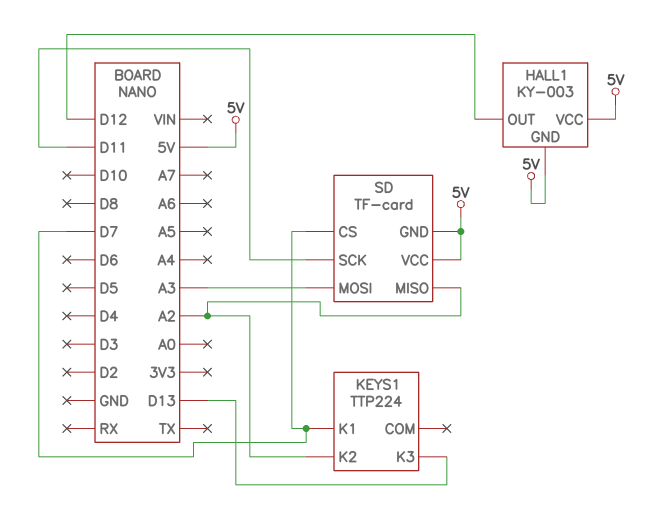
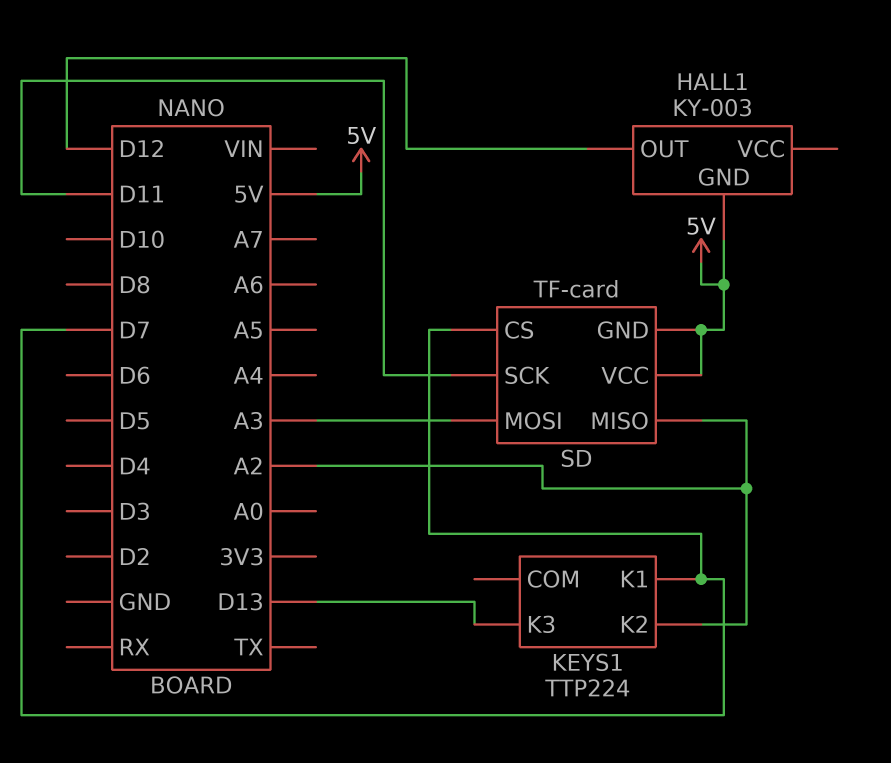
HALL1 pin VCC: 5V -> none

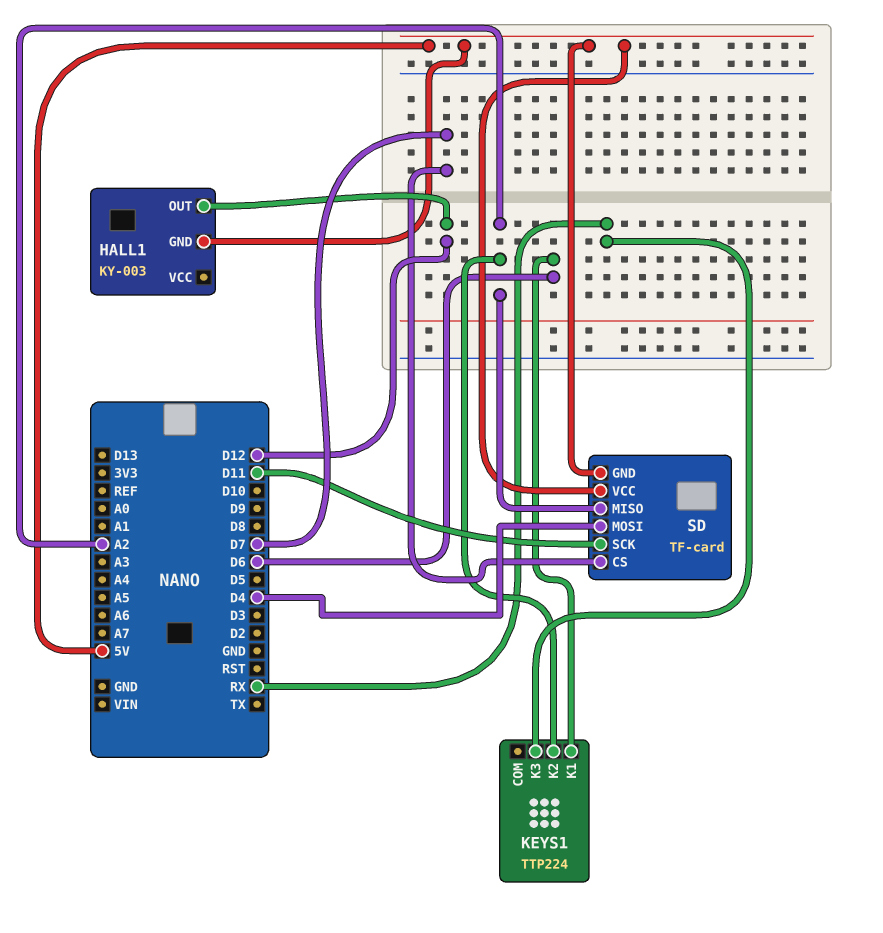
KEYS1 pin K1: D7 -> D6
KEYS1 pin K3: D13 -> RX
SD pin MOSI: A3 -> D4

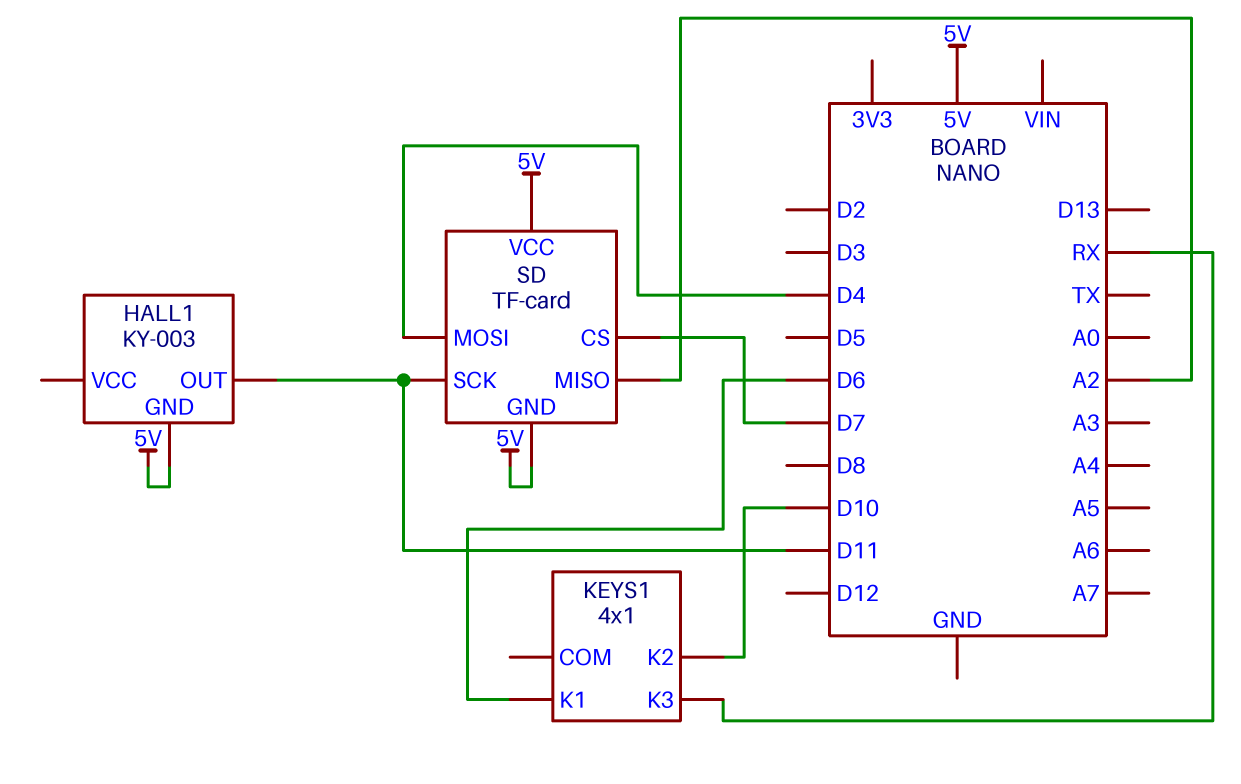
HALL1 pin OUT: D12 -> D11
KEYS1: TTP224 -> 4x1
KEYS1 pin K2: A2 -> D10

